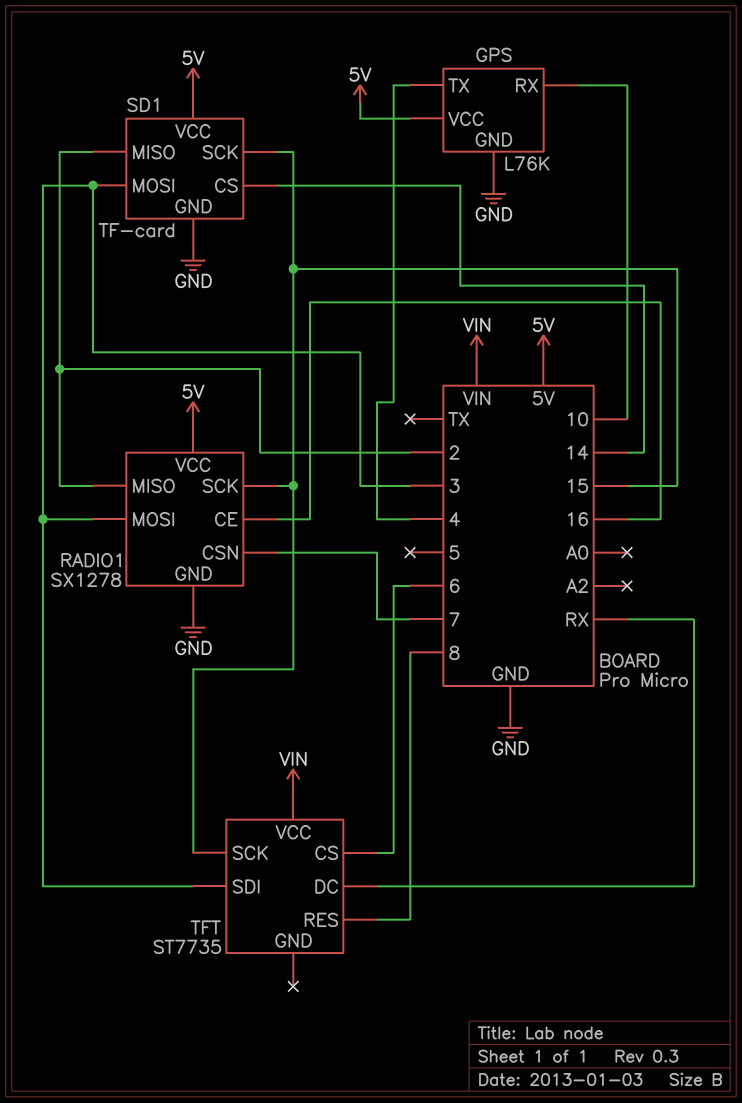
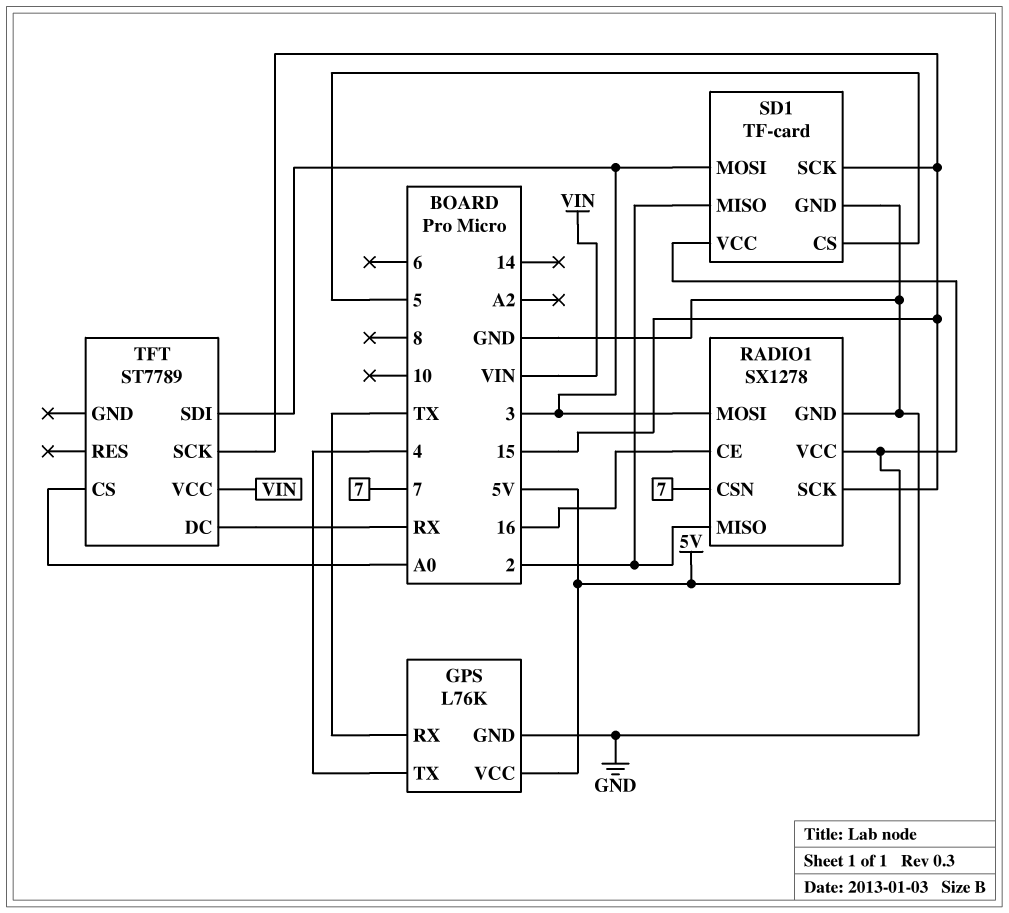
GPS pin RX: 10 -> TX
SD1 pin CS: 14 -> 5
TFT: ST7735 -> ST7789
TFT pin CS: 6 -> A0
TFT pin RES: 8 -> none

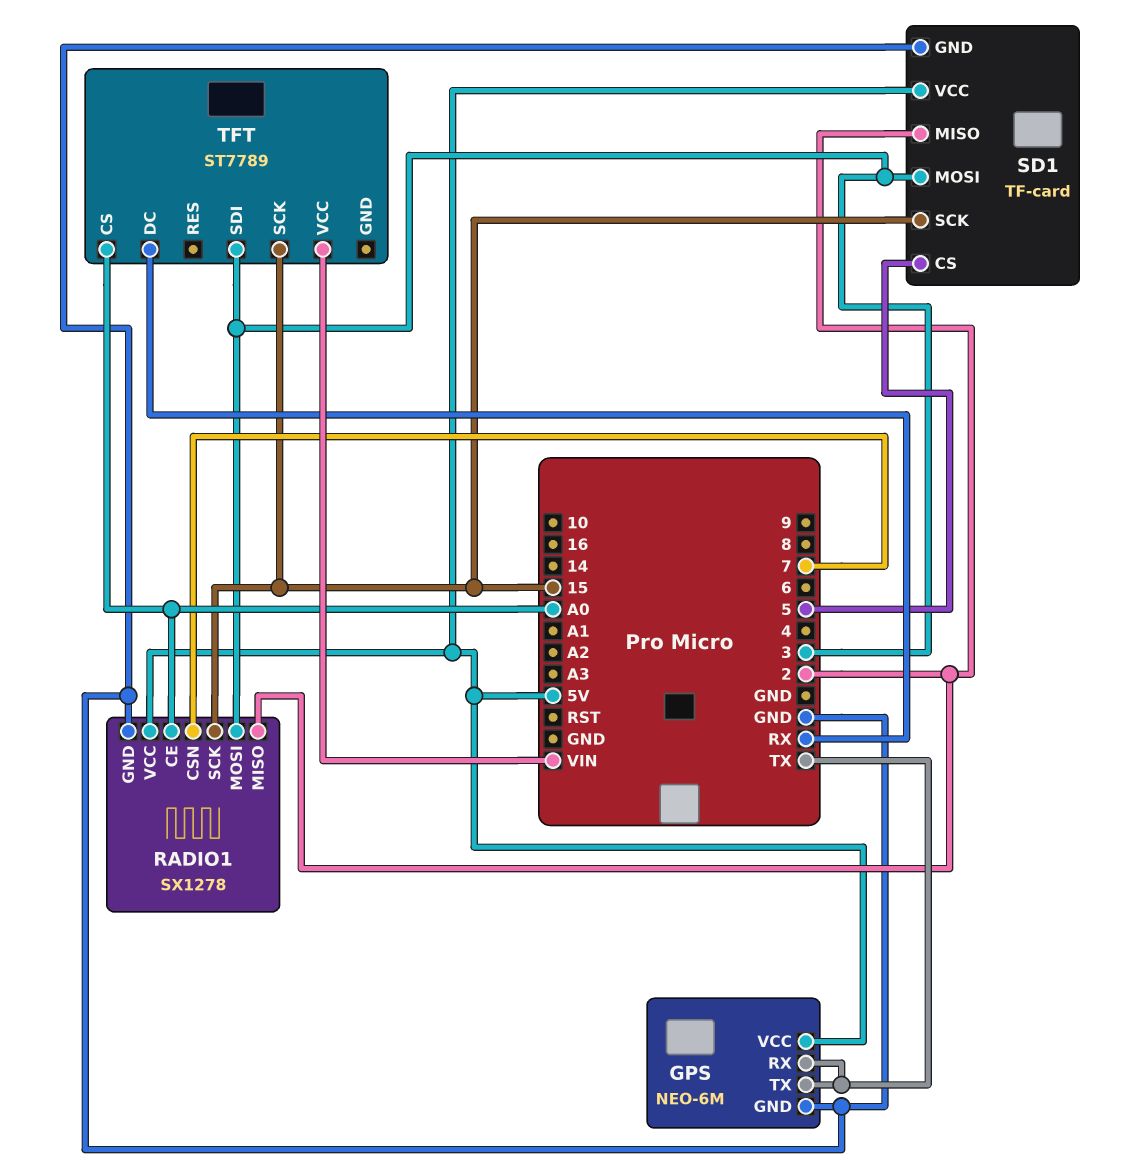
GPS: L76K -> NEO-6M
GPS pin TX: 4 -> TX
RADIO1 pin CE: 16 -> A0

